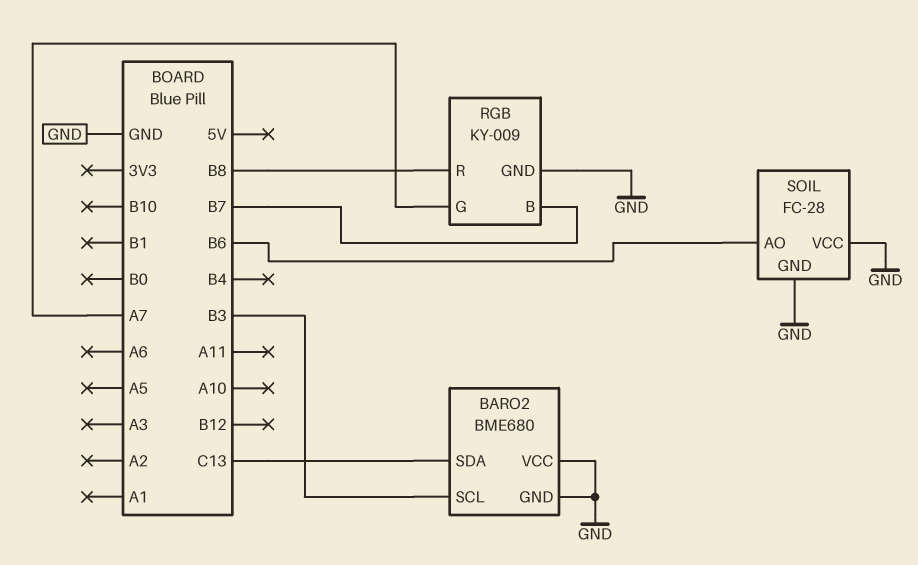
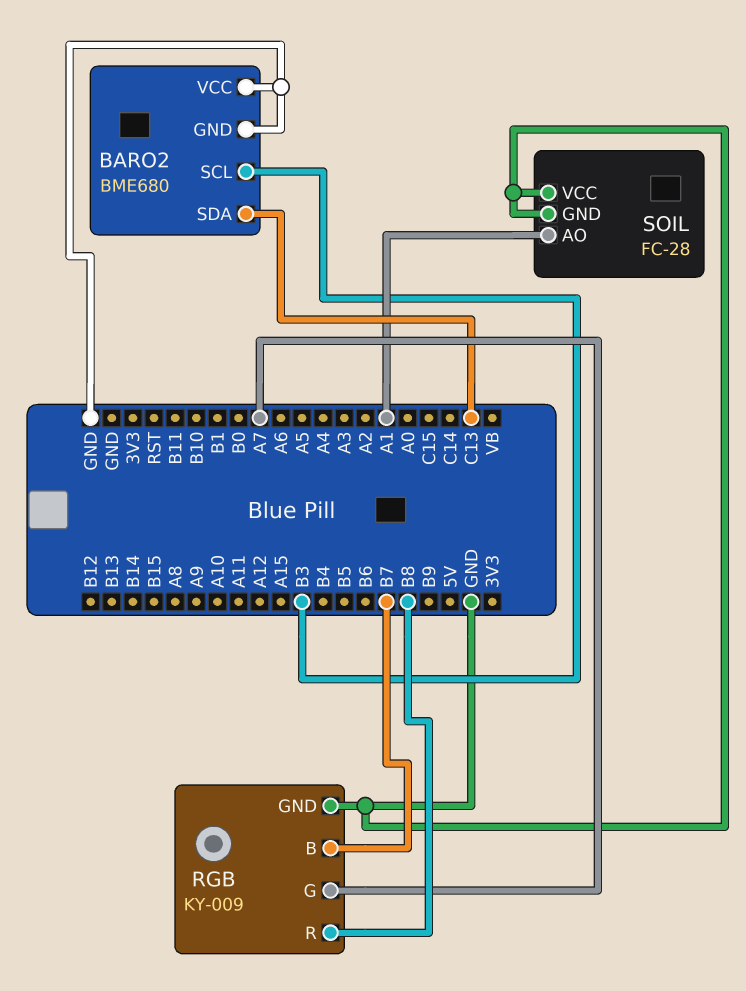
SOIL pin AO: B6 -> A1

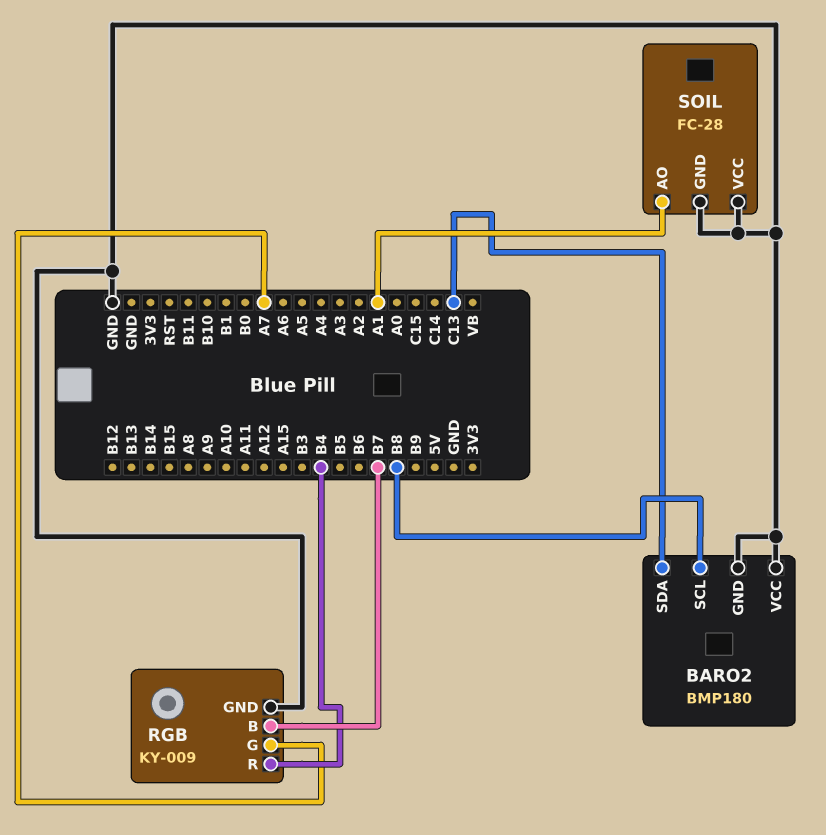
BARO2: BME680 -> BMP180
BARO2 pin SCL: B3 -> B8
RGB pin R: B8 -> B4

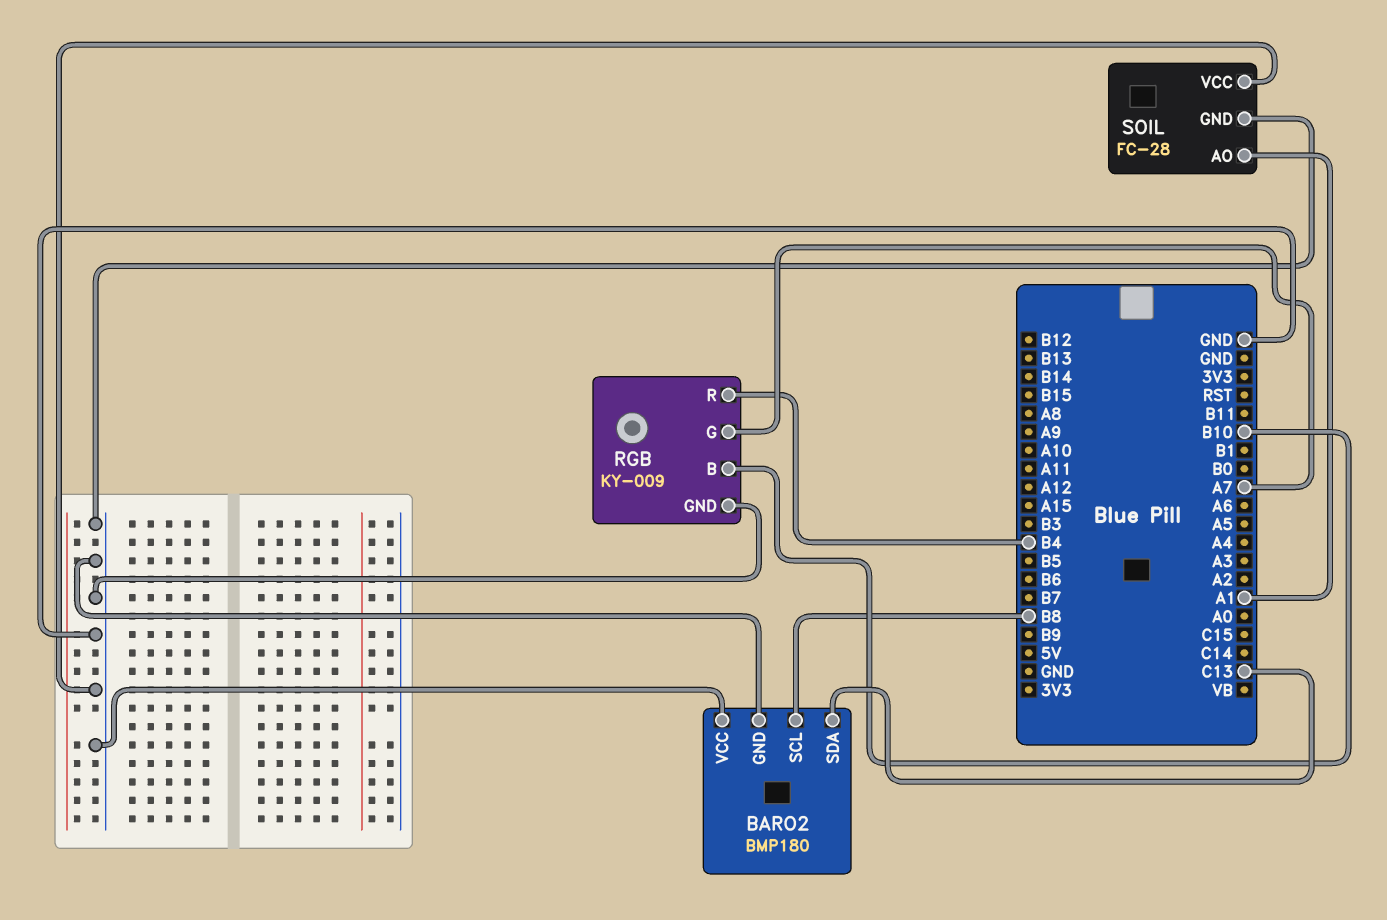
RGB pin B: B7 -> B10

